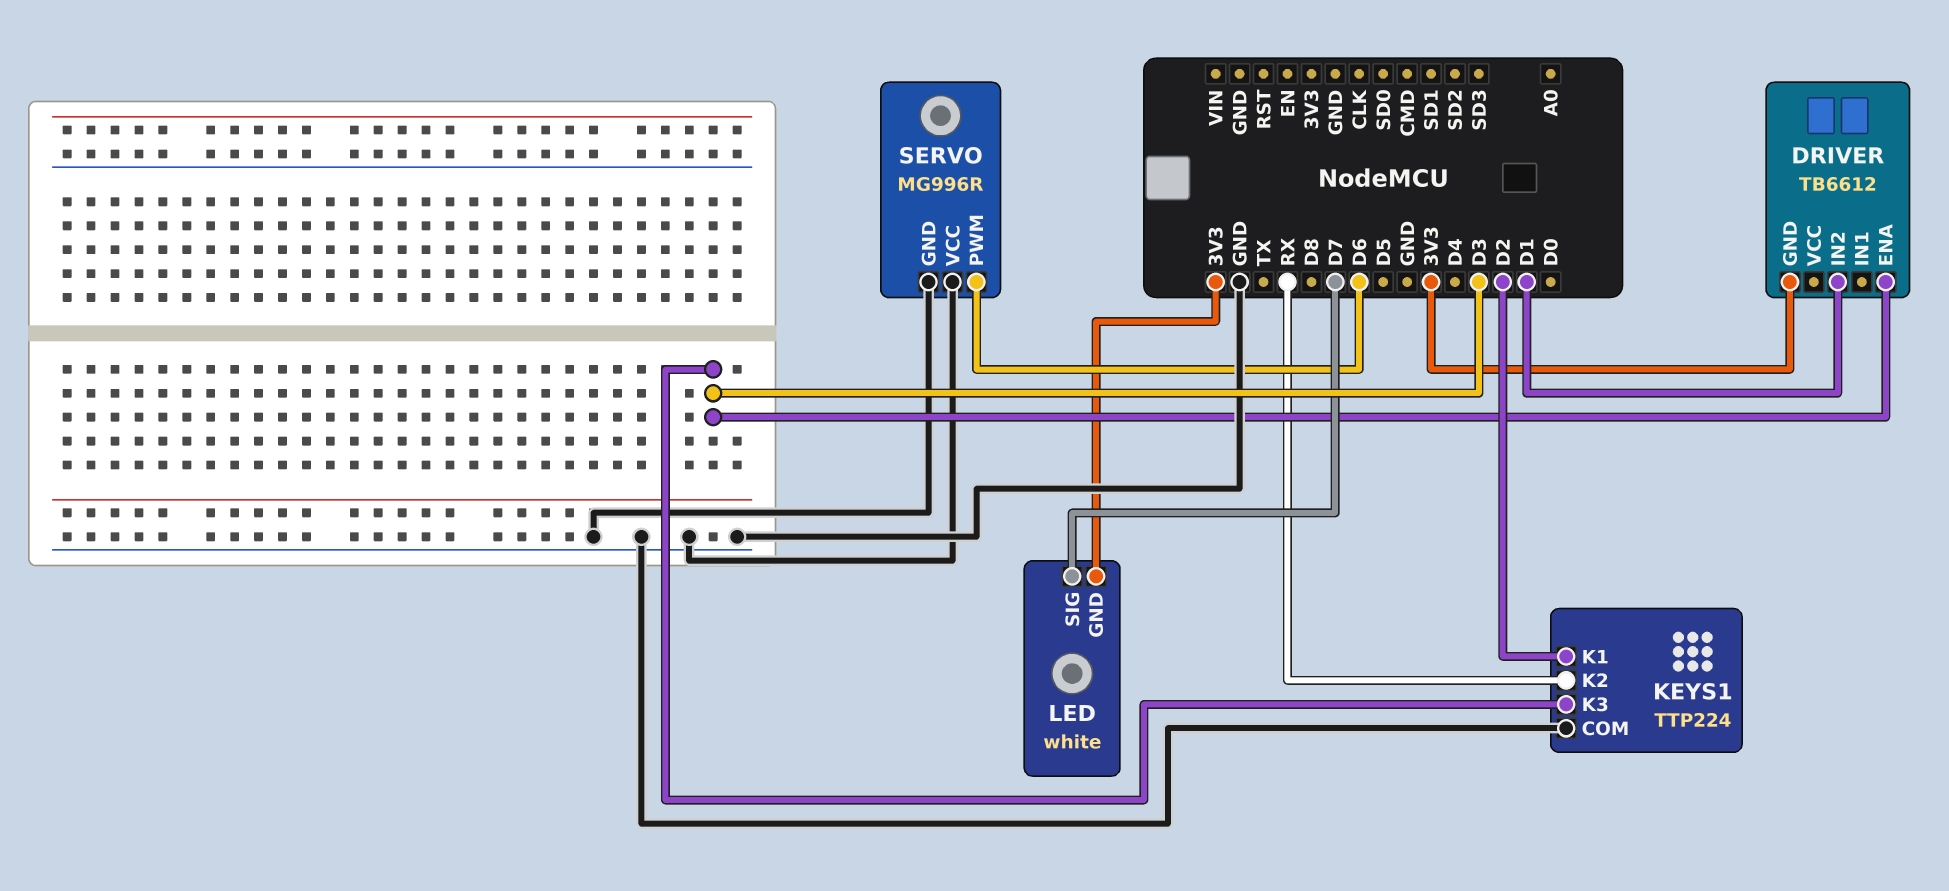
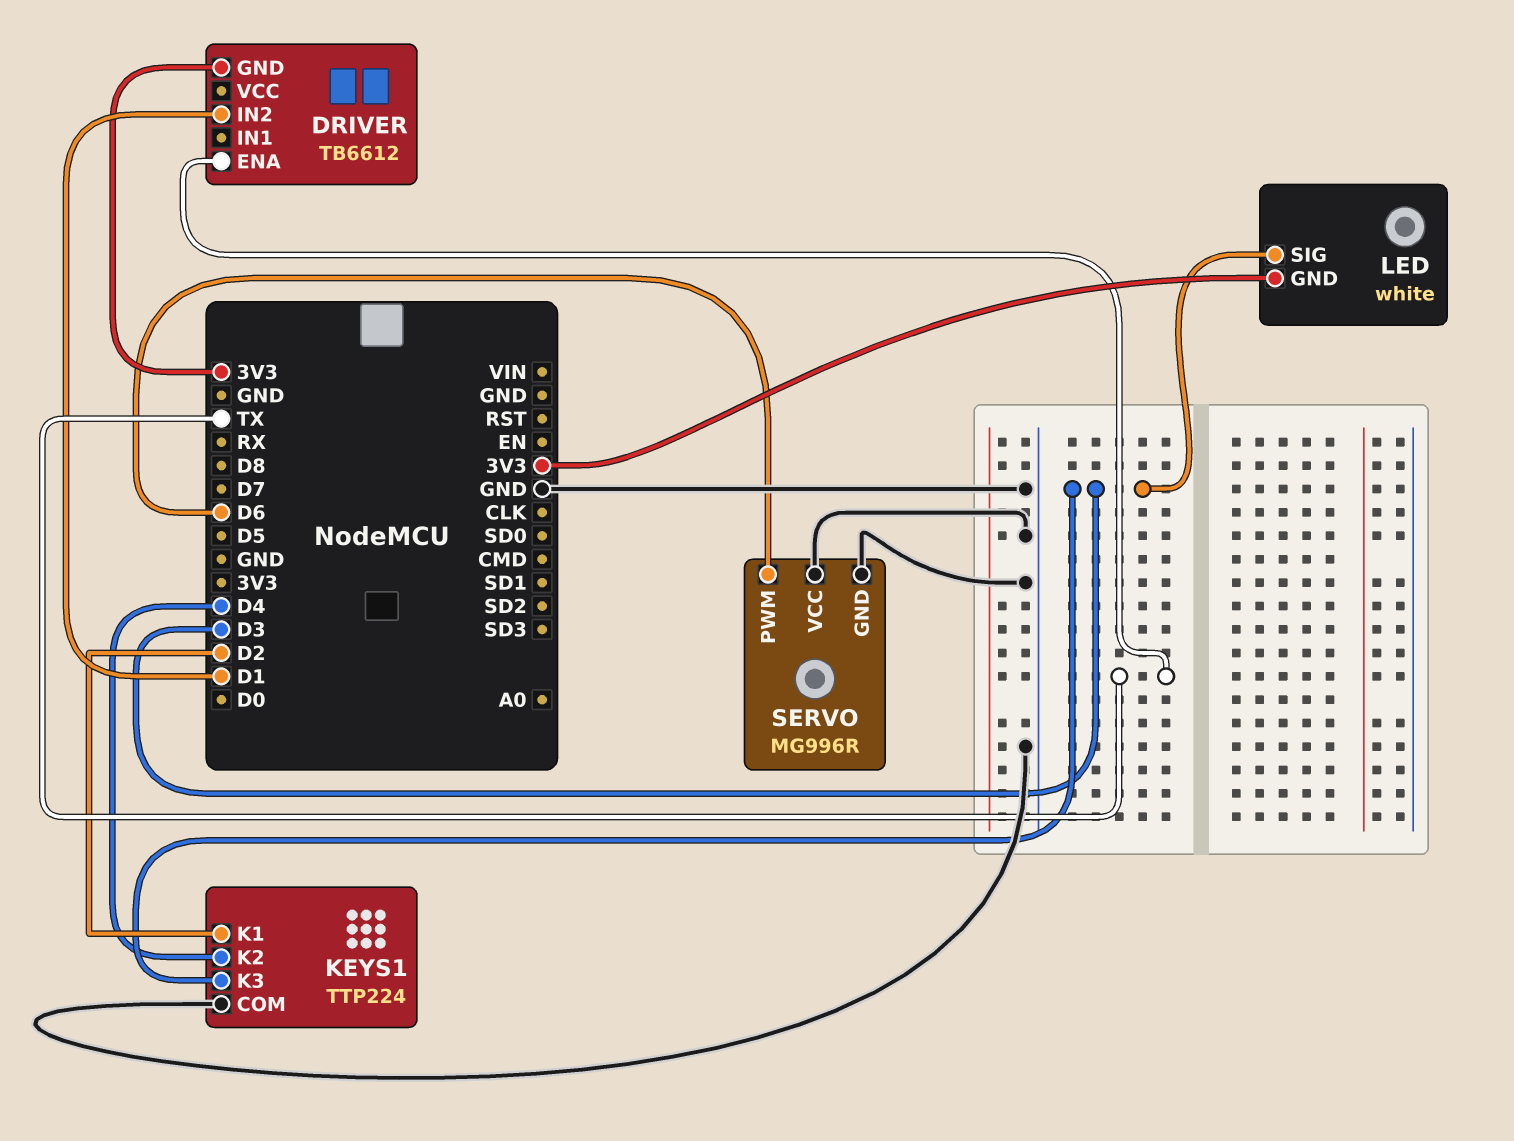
DRIVER pin ENA: D3 -> TX
KEYS1 pin K2: RX -> D4
LED pin SIG: D7 -> D3

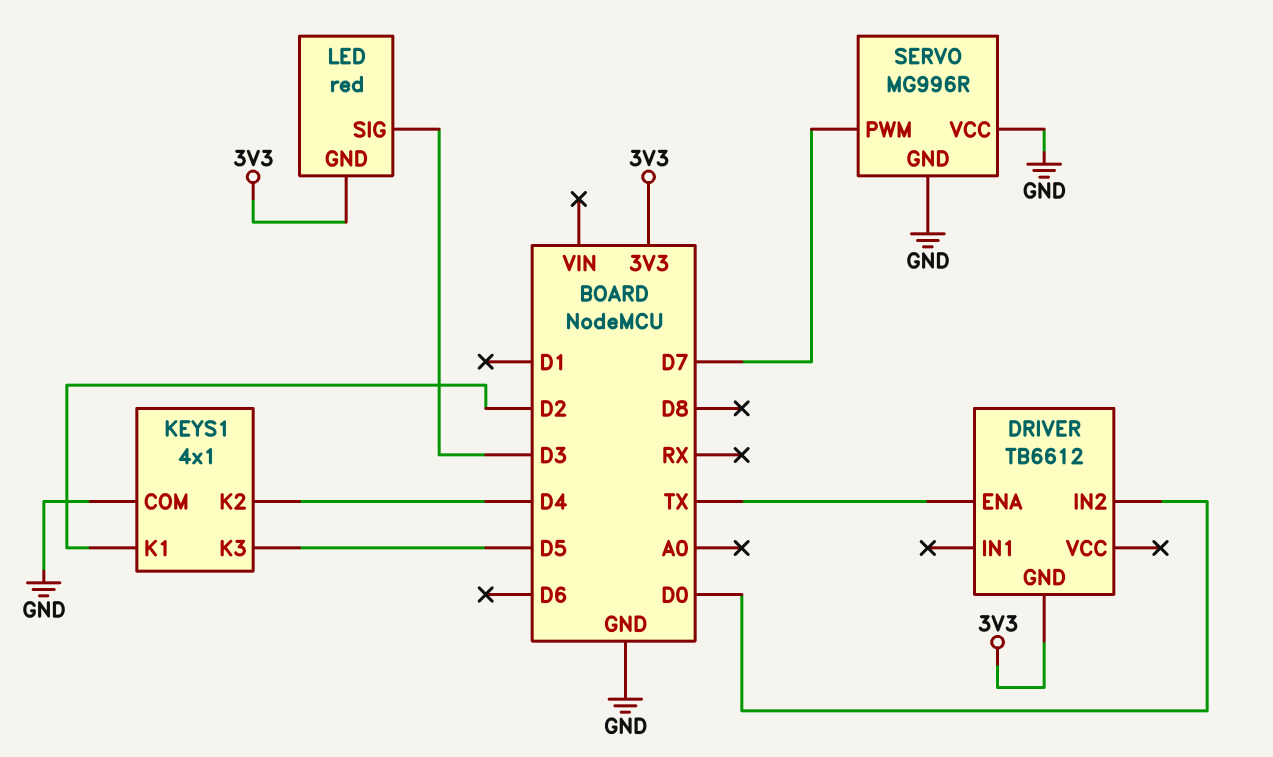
DRIVER pin IN2: D1 -> D0
KEYS1: TTP224 -> 4x1
KEYS1 pin K3: D3 -> D5
LED: white -> red
SERVO pin PWM: D6 -> D7

